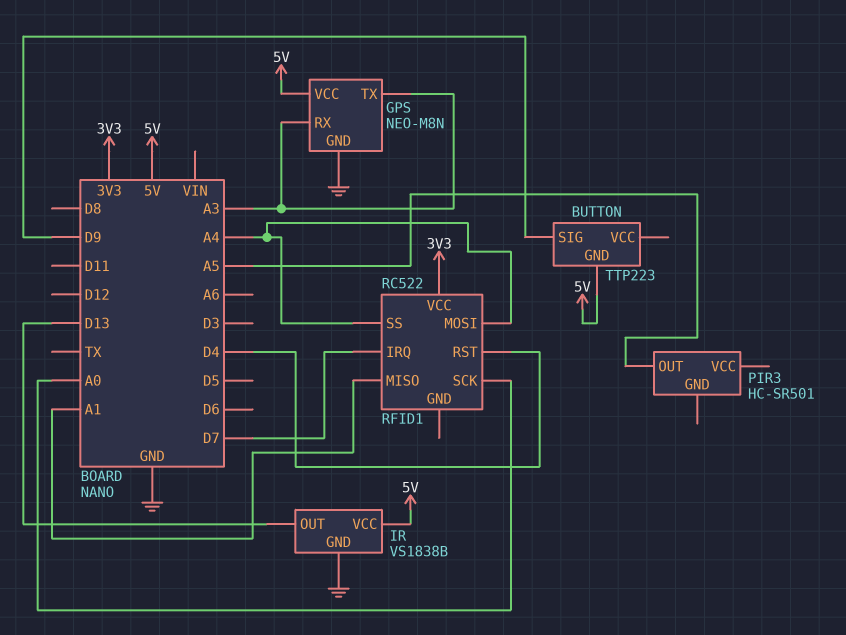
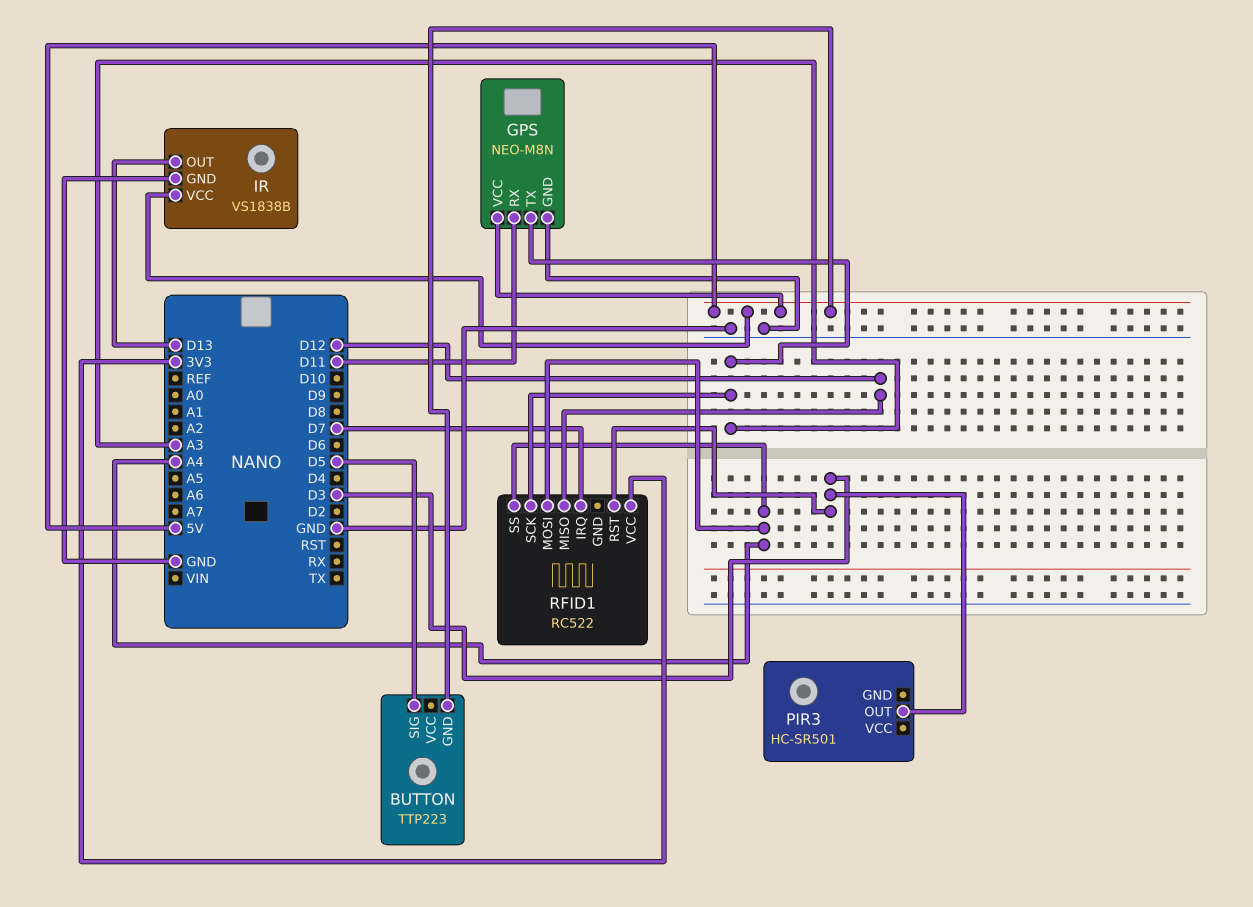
BUTTON pin SIG: D9 -> D5
GPS pin RX: A3 -> D11
PIR3 pin OUT: A5 -> D3
RFID1 pin MISO: A1 -> D12
RFID1 pin RST: D4 -> D3
RFID1 pin SCK: A0 -> A3

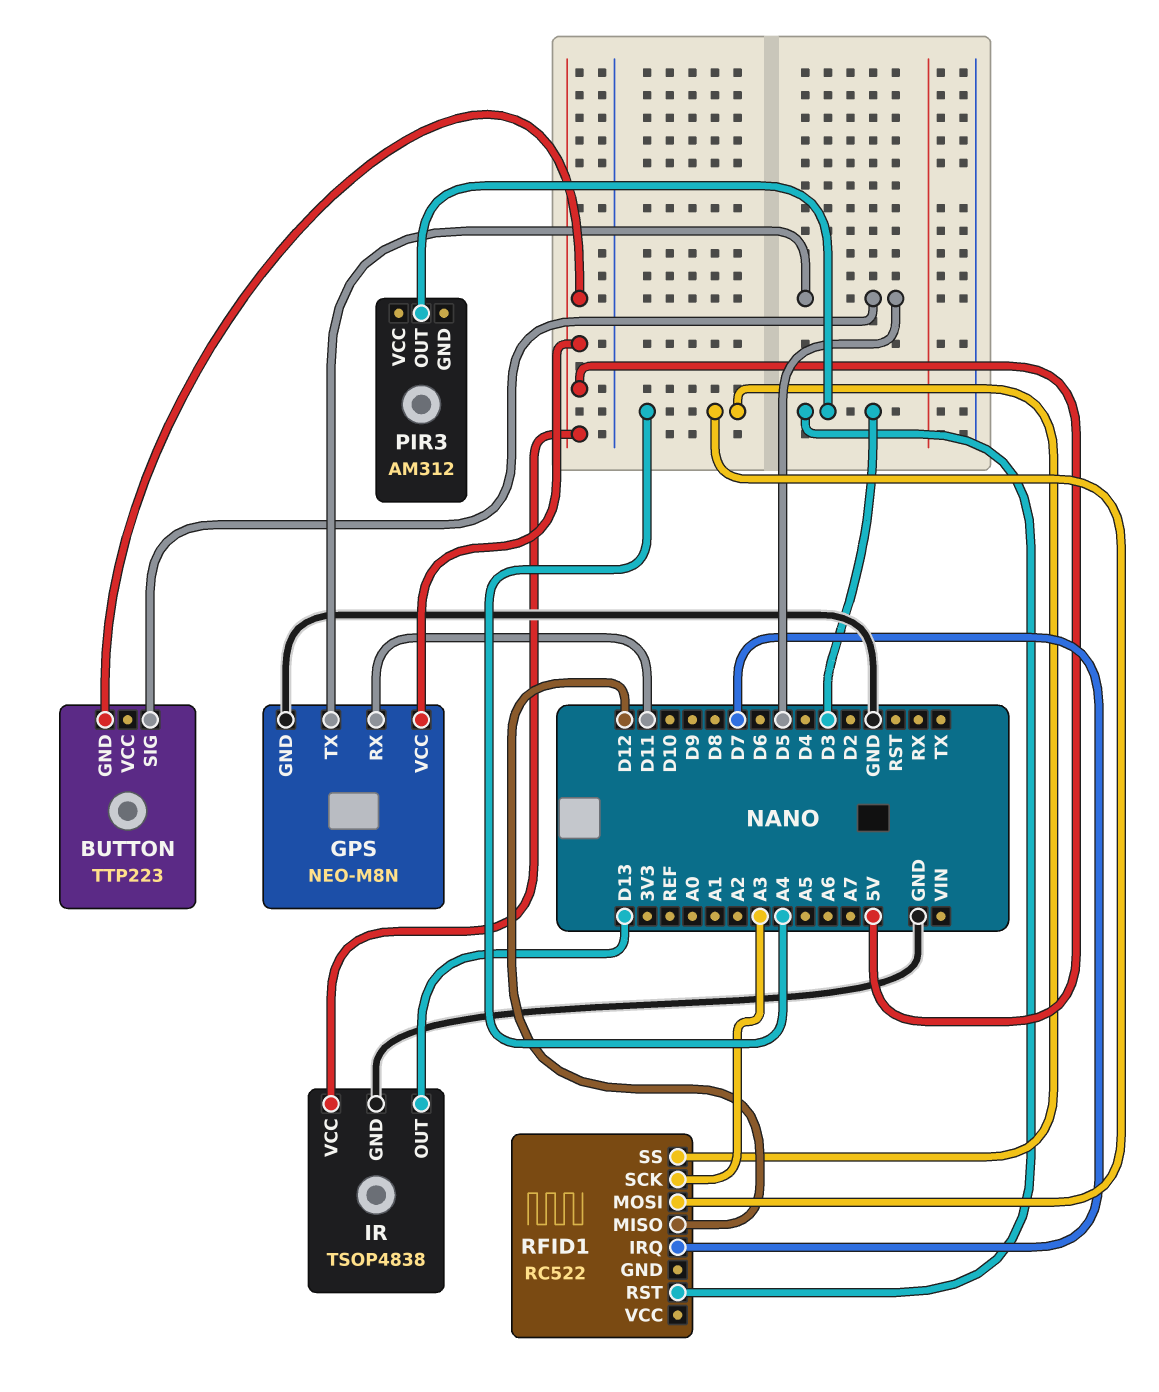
GPS pin TX: A3 -> D5
IR: VS1838B -> TSOP4838
PIR3: HC-SR501 -> AM312
RFID1 pin VCC: 3V3 -> none

